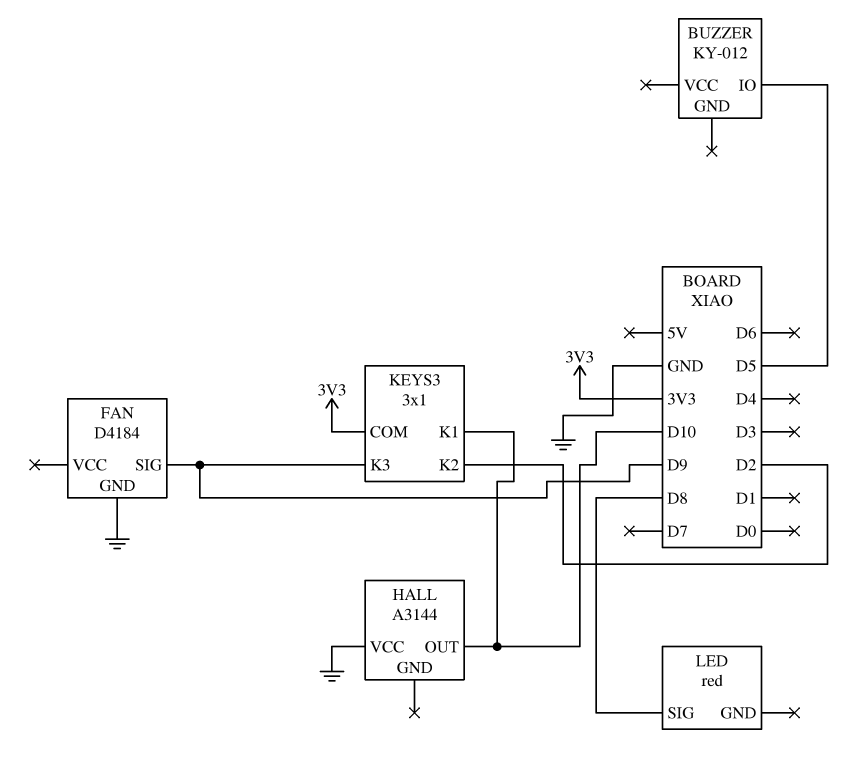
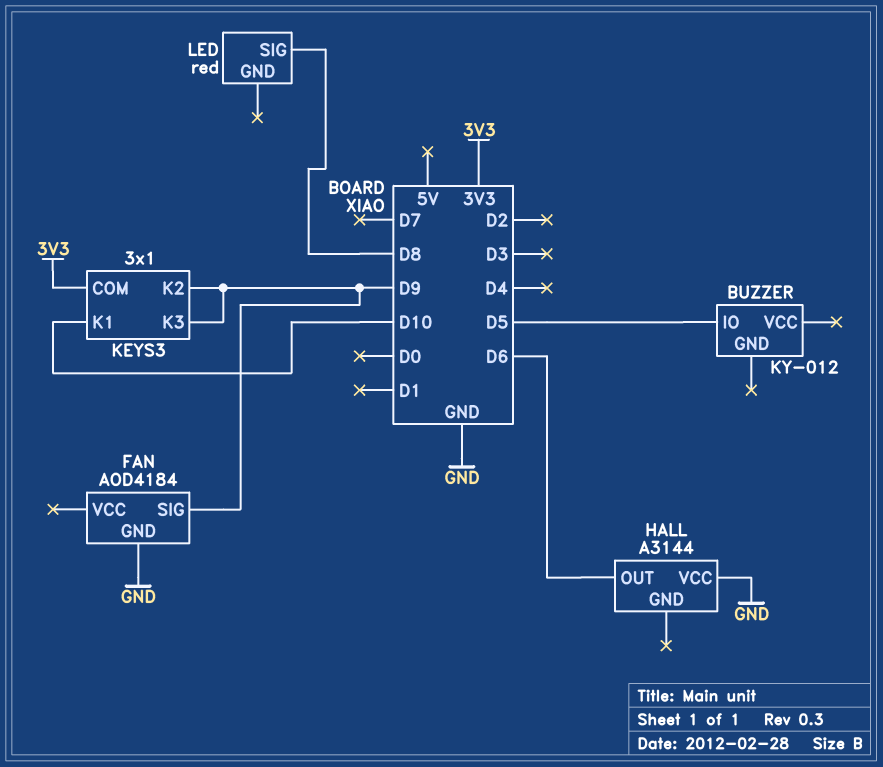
FAN: D4184 -> AOD4184
HALL pin OUT: D10 -> D6
KEYS3 pin K2: D2 -> D9

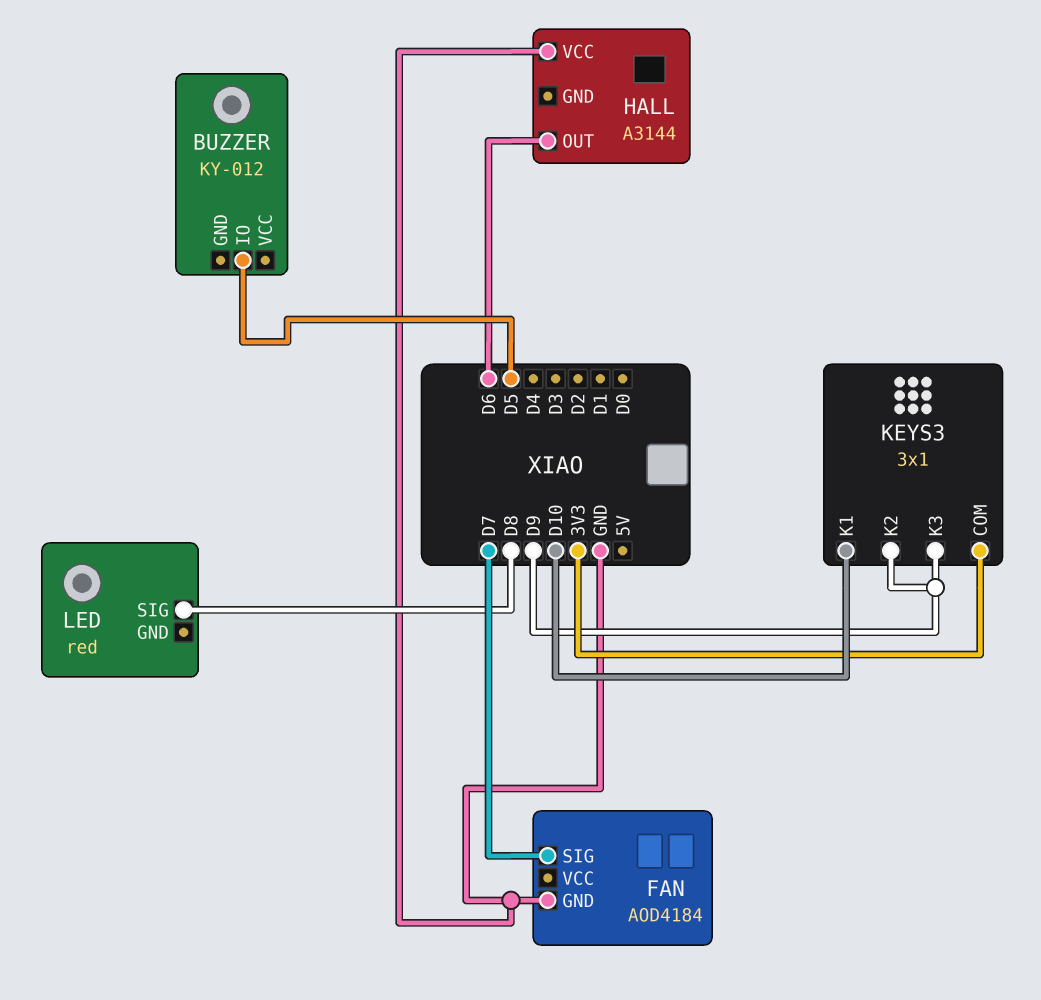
FAN pin SIG: D9 -> D7

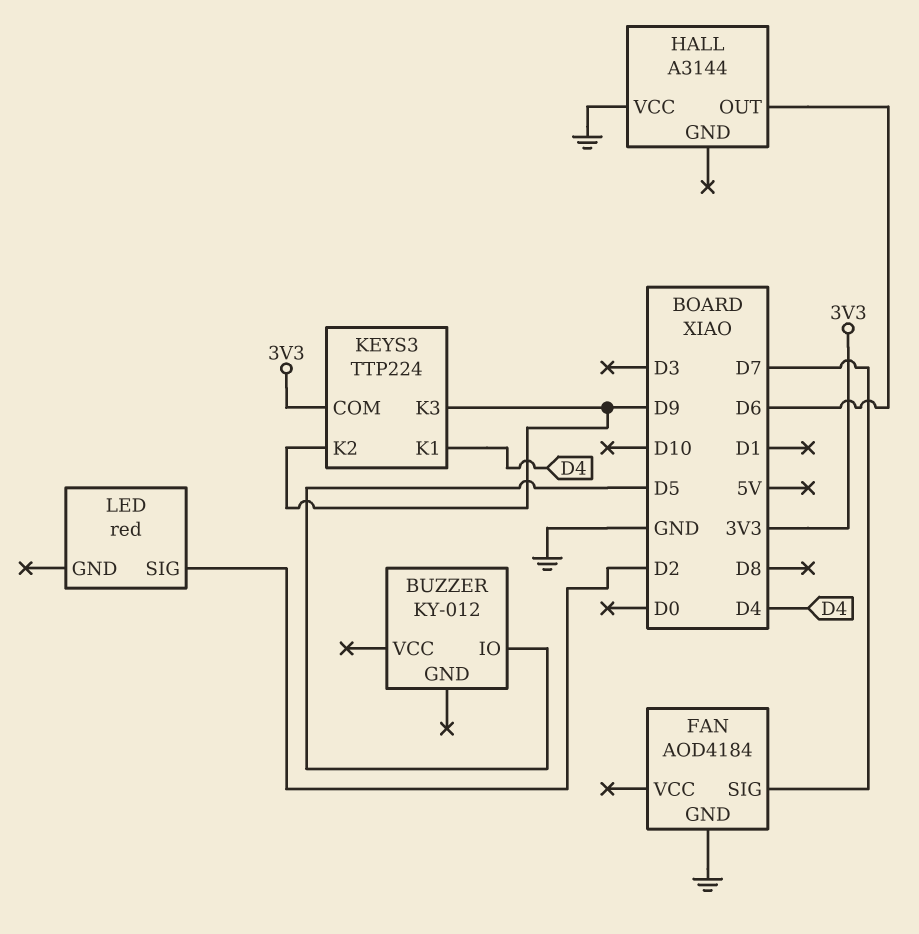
KEYS3: 3x1 -> TTP224
KEYS3 pin K1: D10 -> D4
LED pin SIG: D8 -> D2

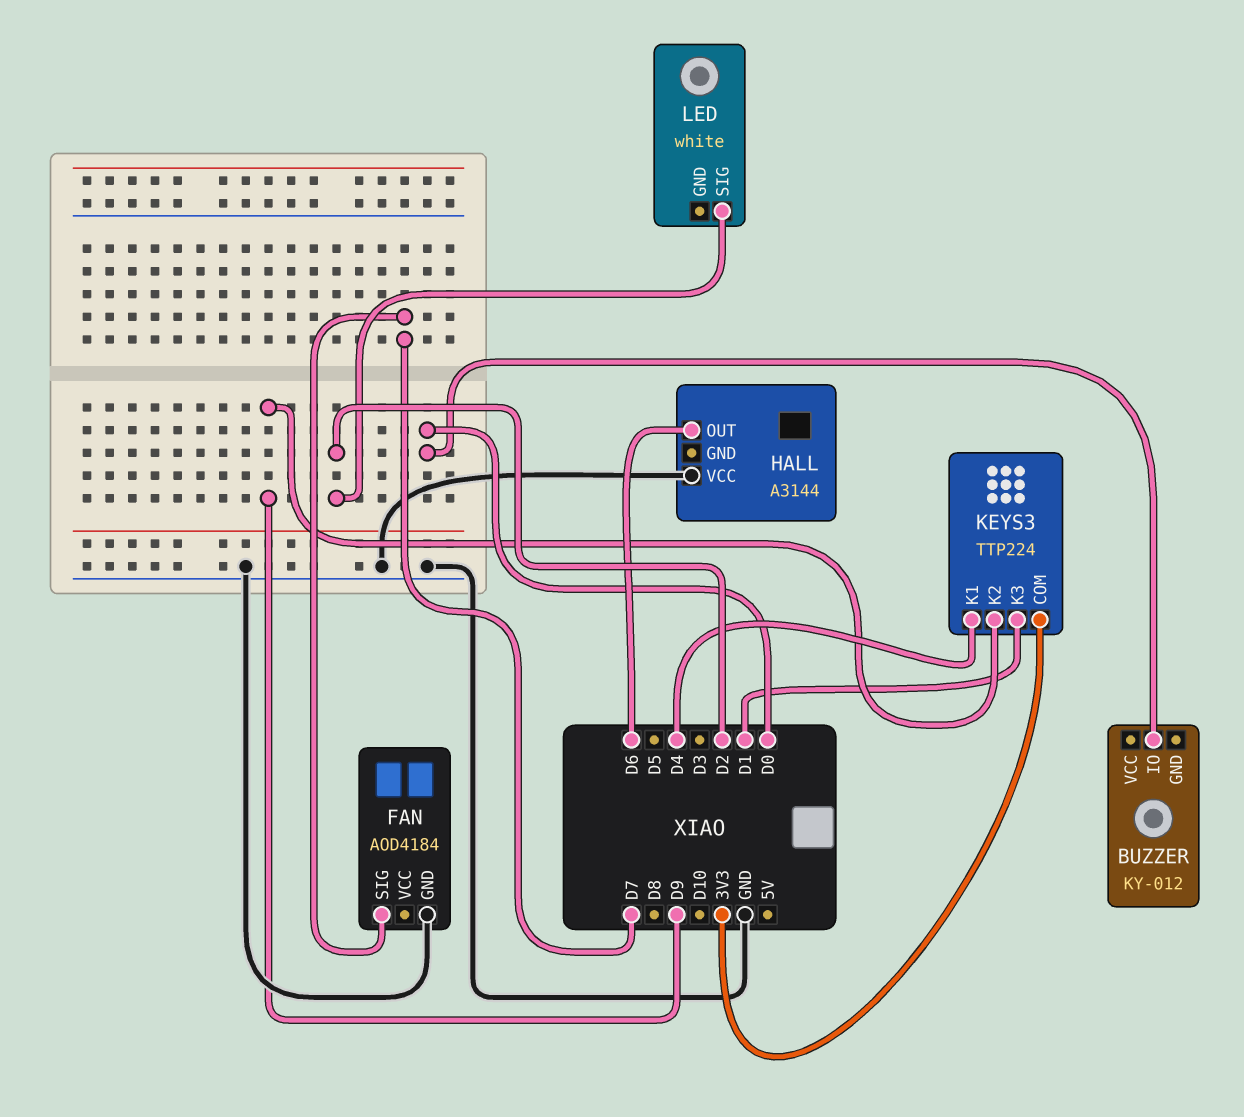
BUZZER pin IO: D5 -> D0
KEYS3 pin K3: D9 -> D1
LED: red -> white

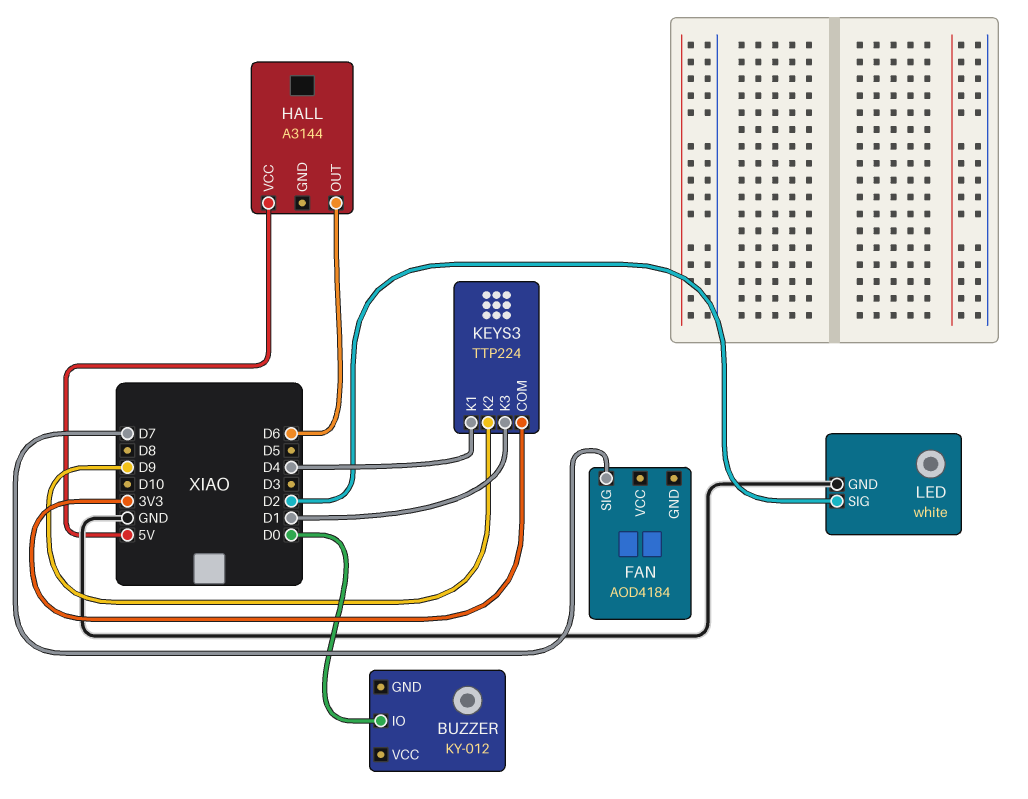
FAN pin GND: GND -> none
HALL pin VCC: GND -> 5V
LED pin GND: none -> GND

